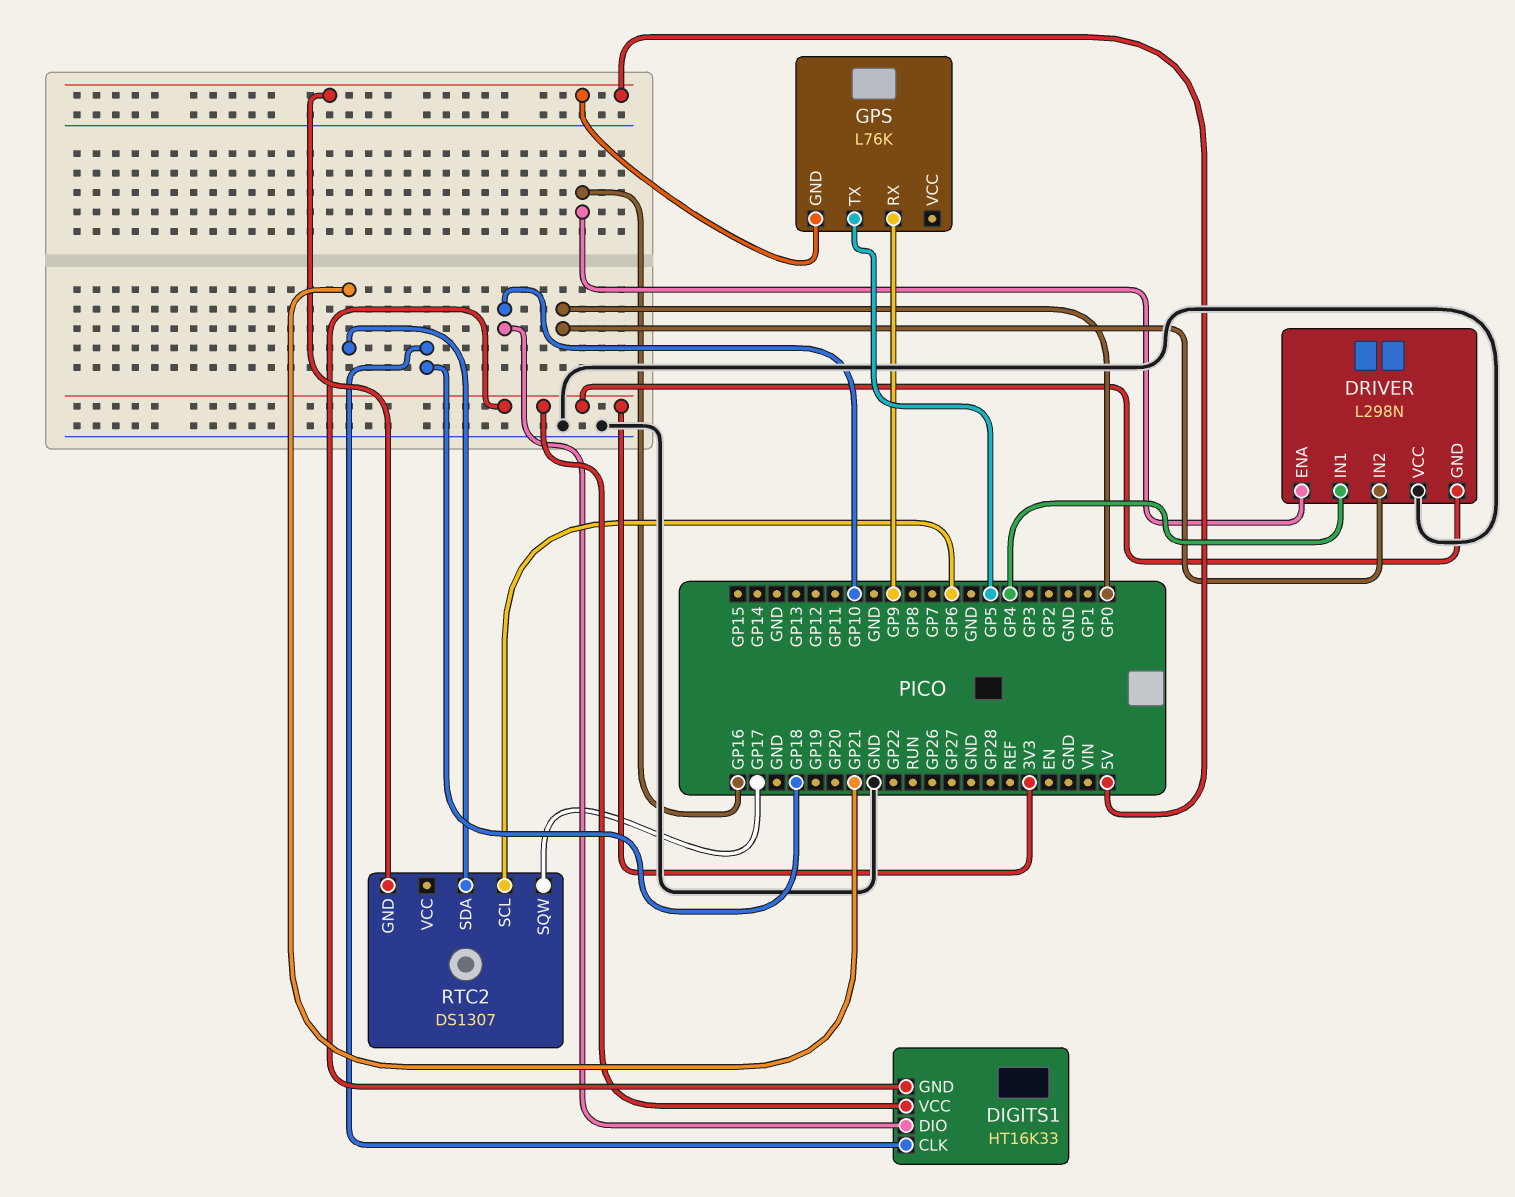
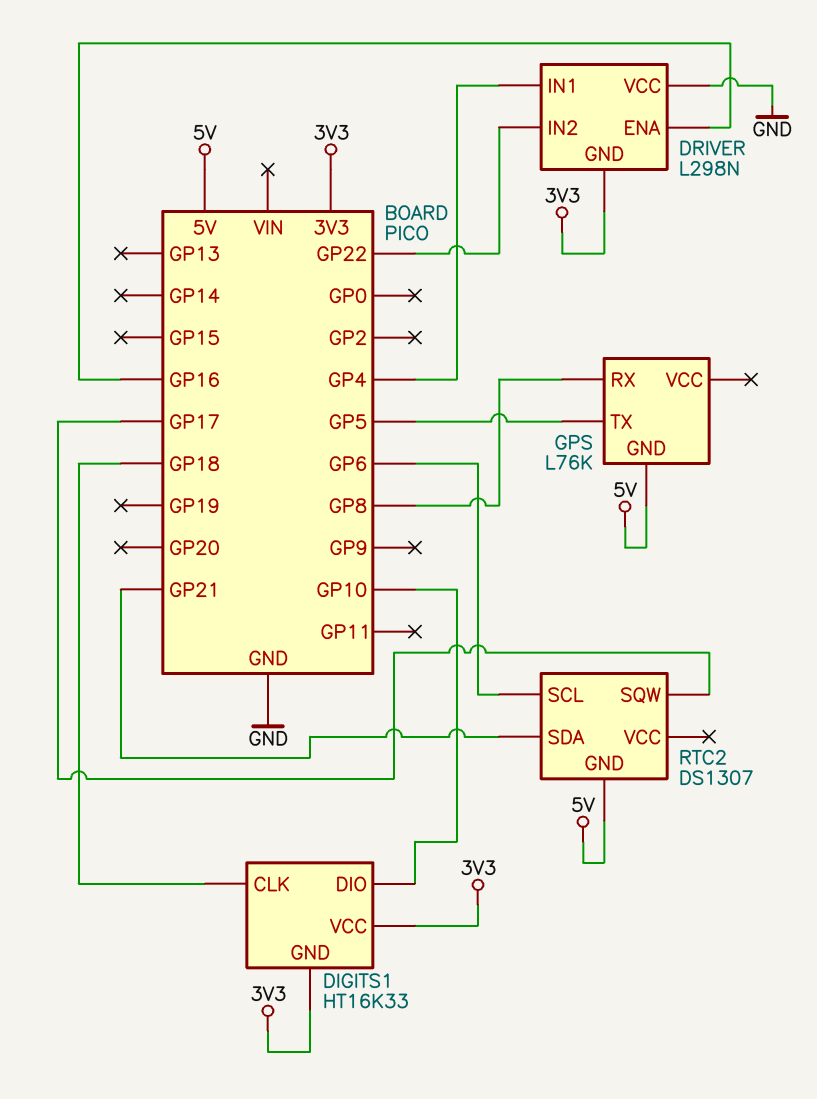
DRIVER pin IN2: GP0 -> GP22
GPS pin RX: GP9 -> GP8

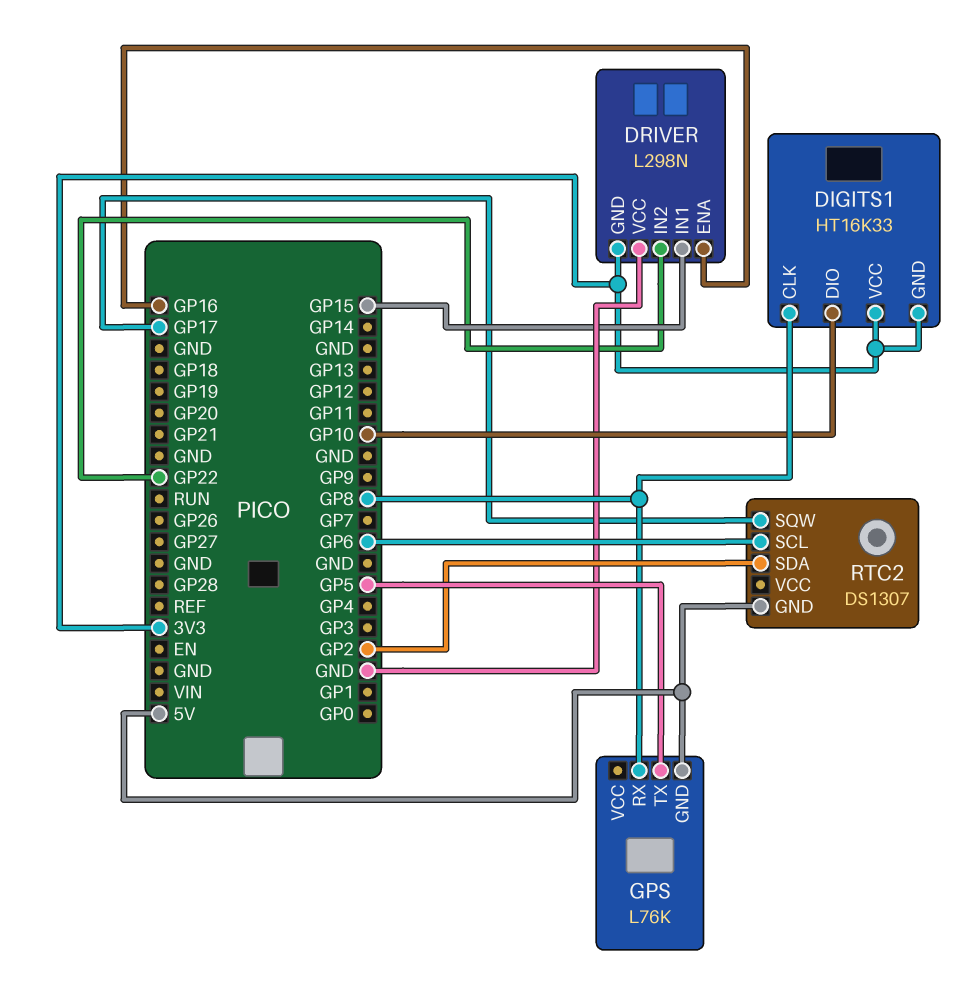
DIGITS1 pin CLK: GP18 -> GP8
DRIVER pin IN1: GP4 -> GP15
RTC2 pin SDA: GP21 -> GP2

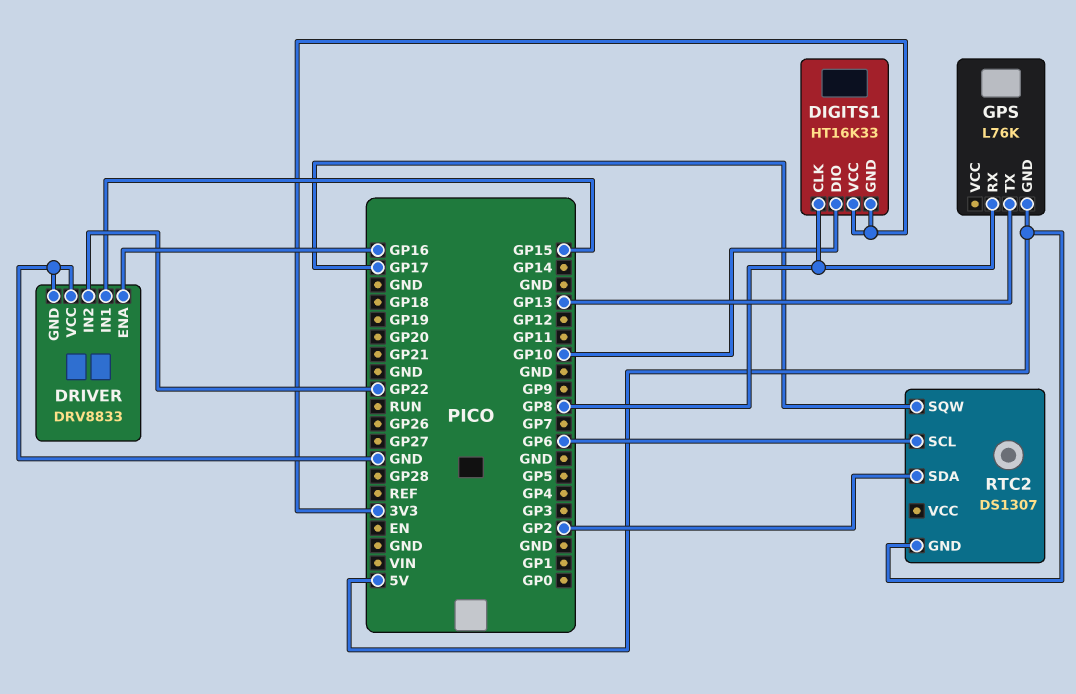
DRIVER: L298N -> DRV8833
DRIVER pin GND: 3V3 -> GND
GPS pin TX: GP5 -> GP13

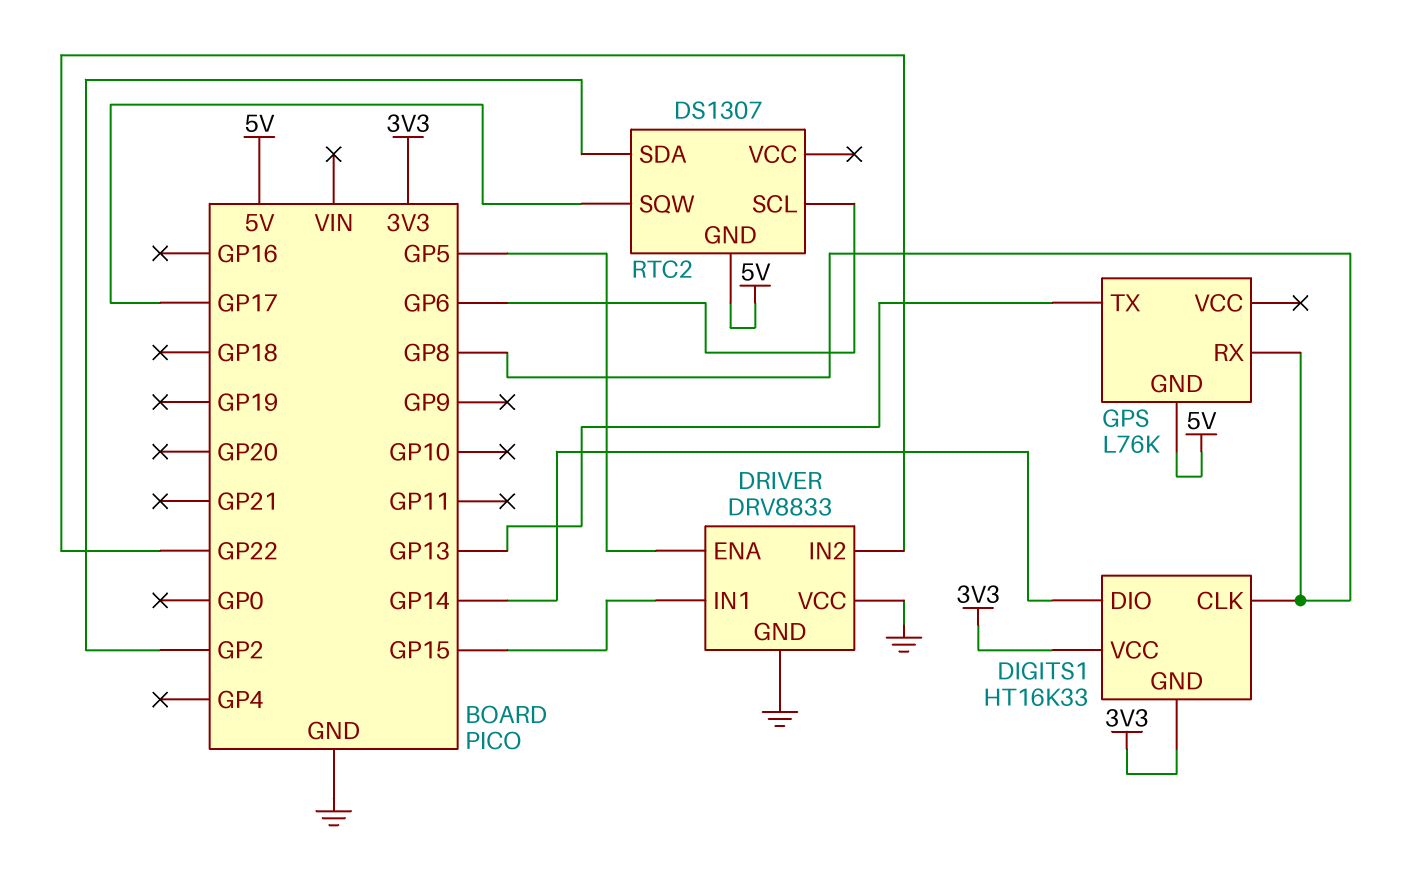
DIGITS1 pin DIO: GP10 -> GP14
DRIVER pin ENA: GP16 -> GP5

